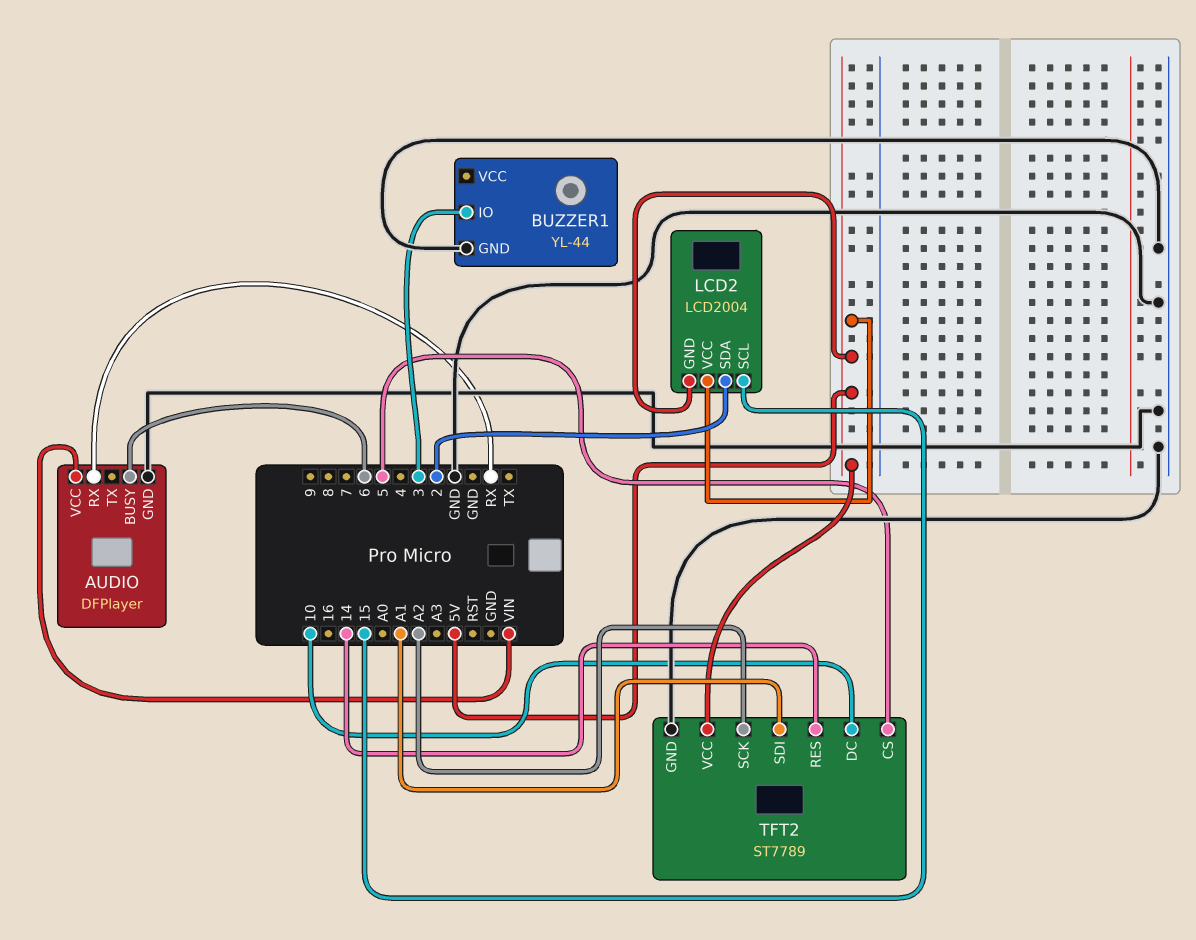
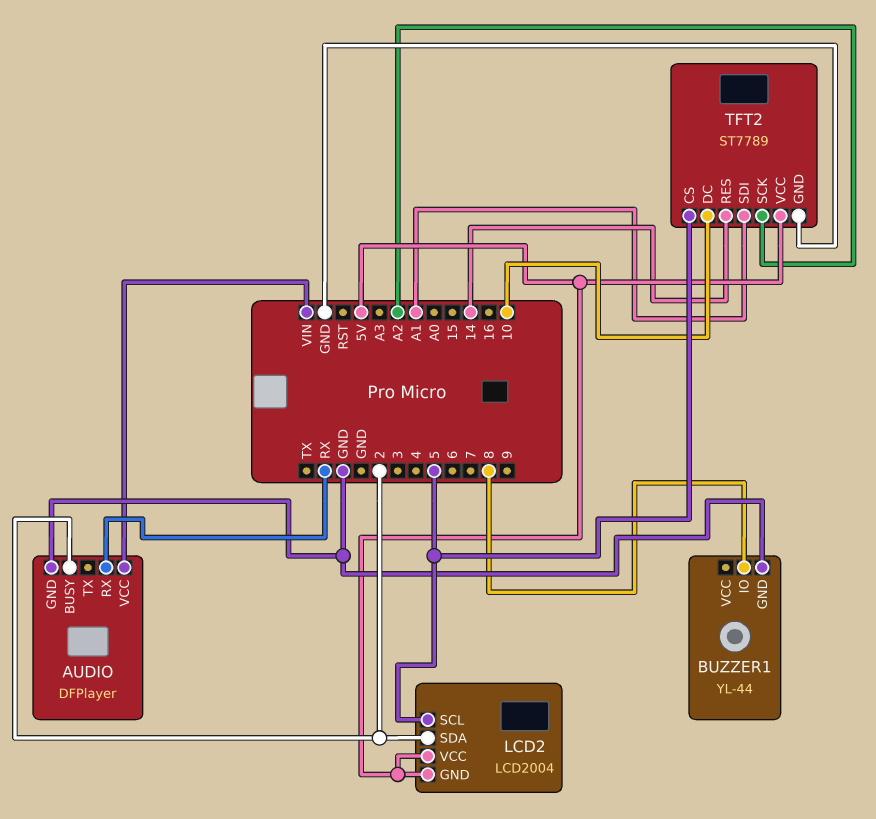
AUDIO pin BUSY: 6 -> 2
BUZZER1 pin IO: 3 -> 8
LCD2 pin SCL: 15 -> 5

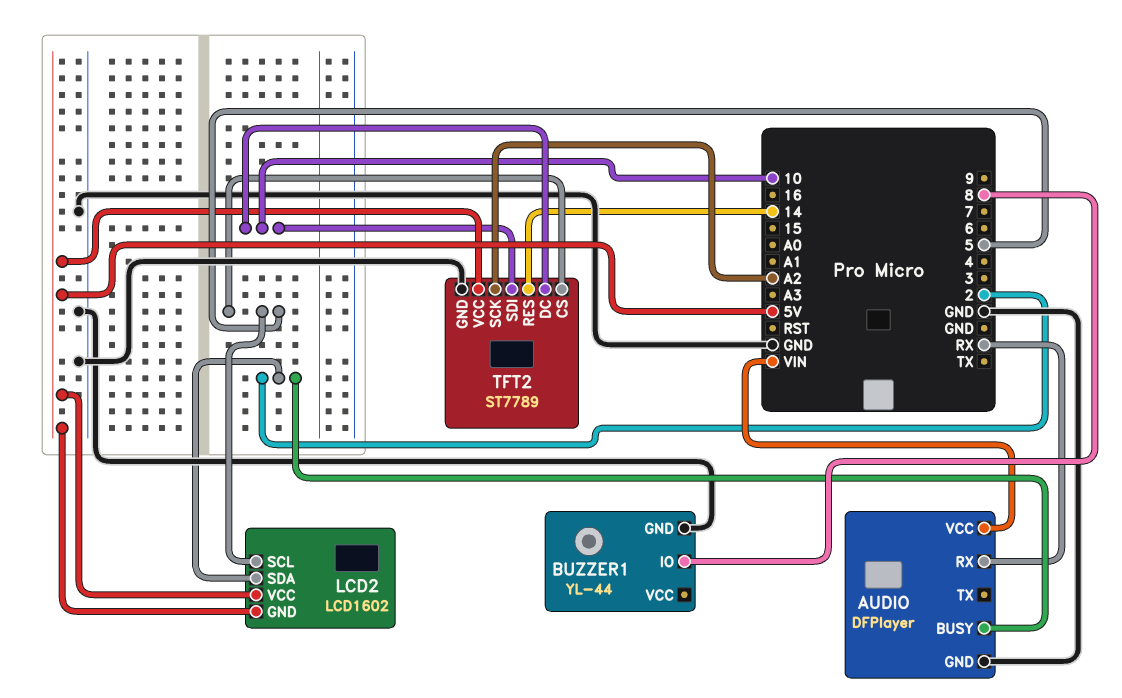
LCD2: LCD2004 -> LCD1602
TFT2 pin SDI: A1 -> 10

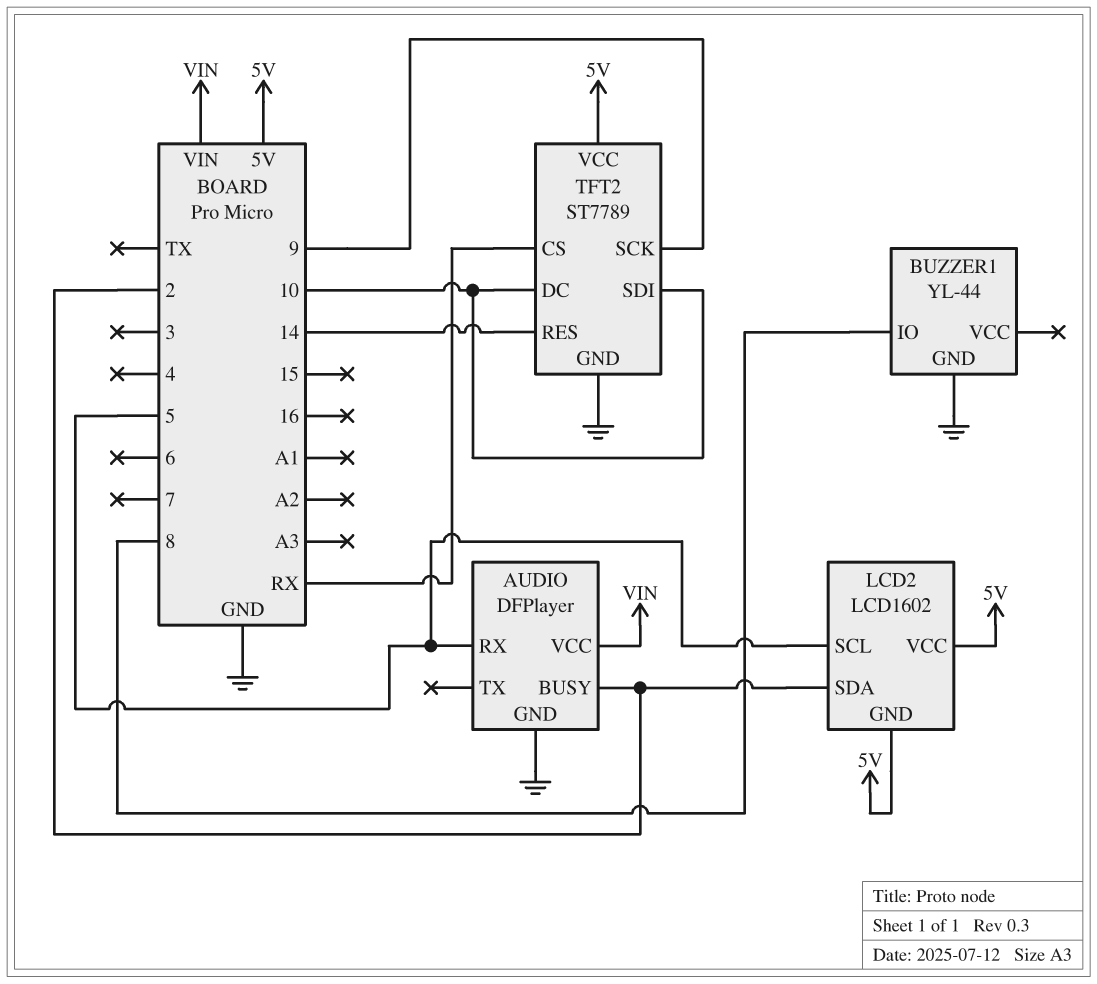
AUDIO pin RX: RX -> 5
TFT2 pin CS: 5 -> RX
TFT2 pin SCK: A2 -> 9

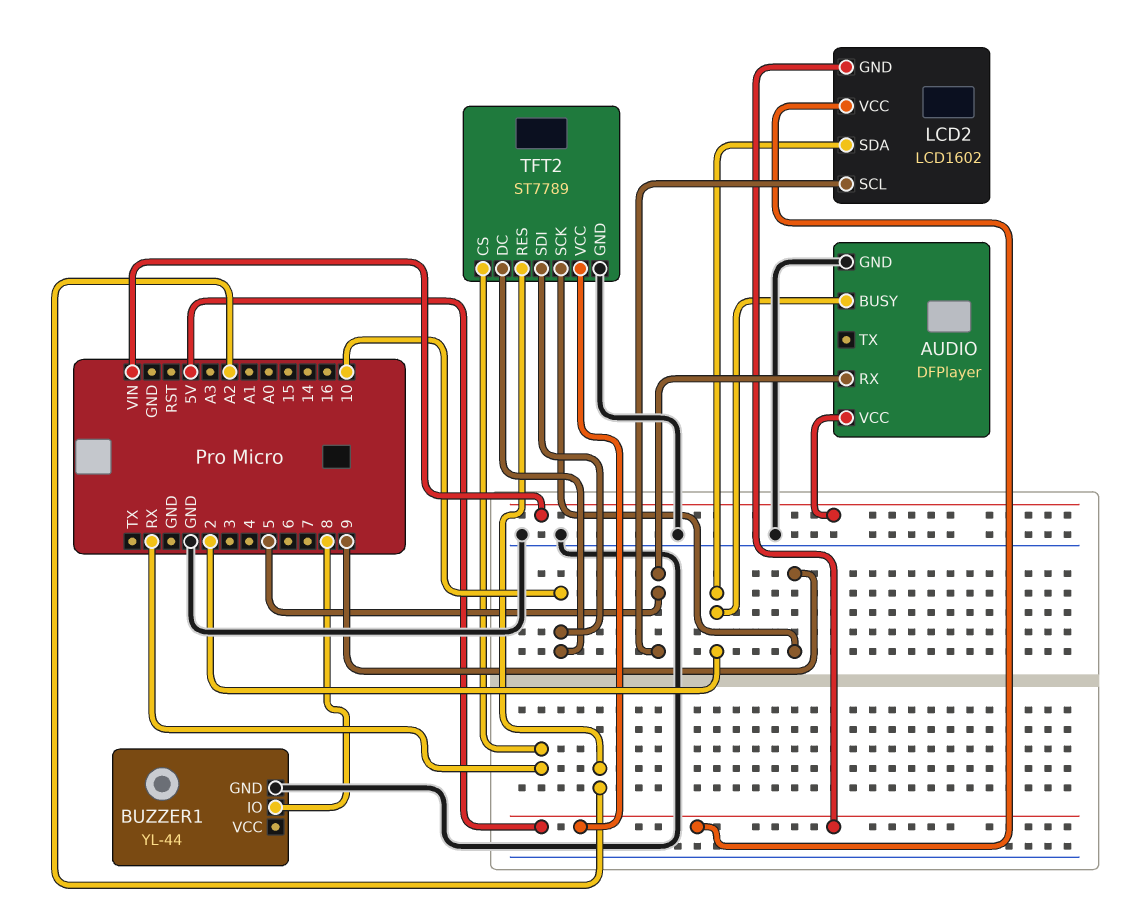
TFT2 pin RES: 14 -> A2

